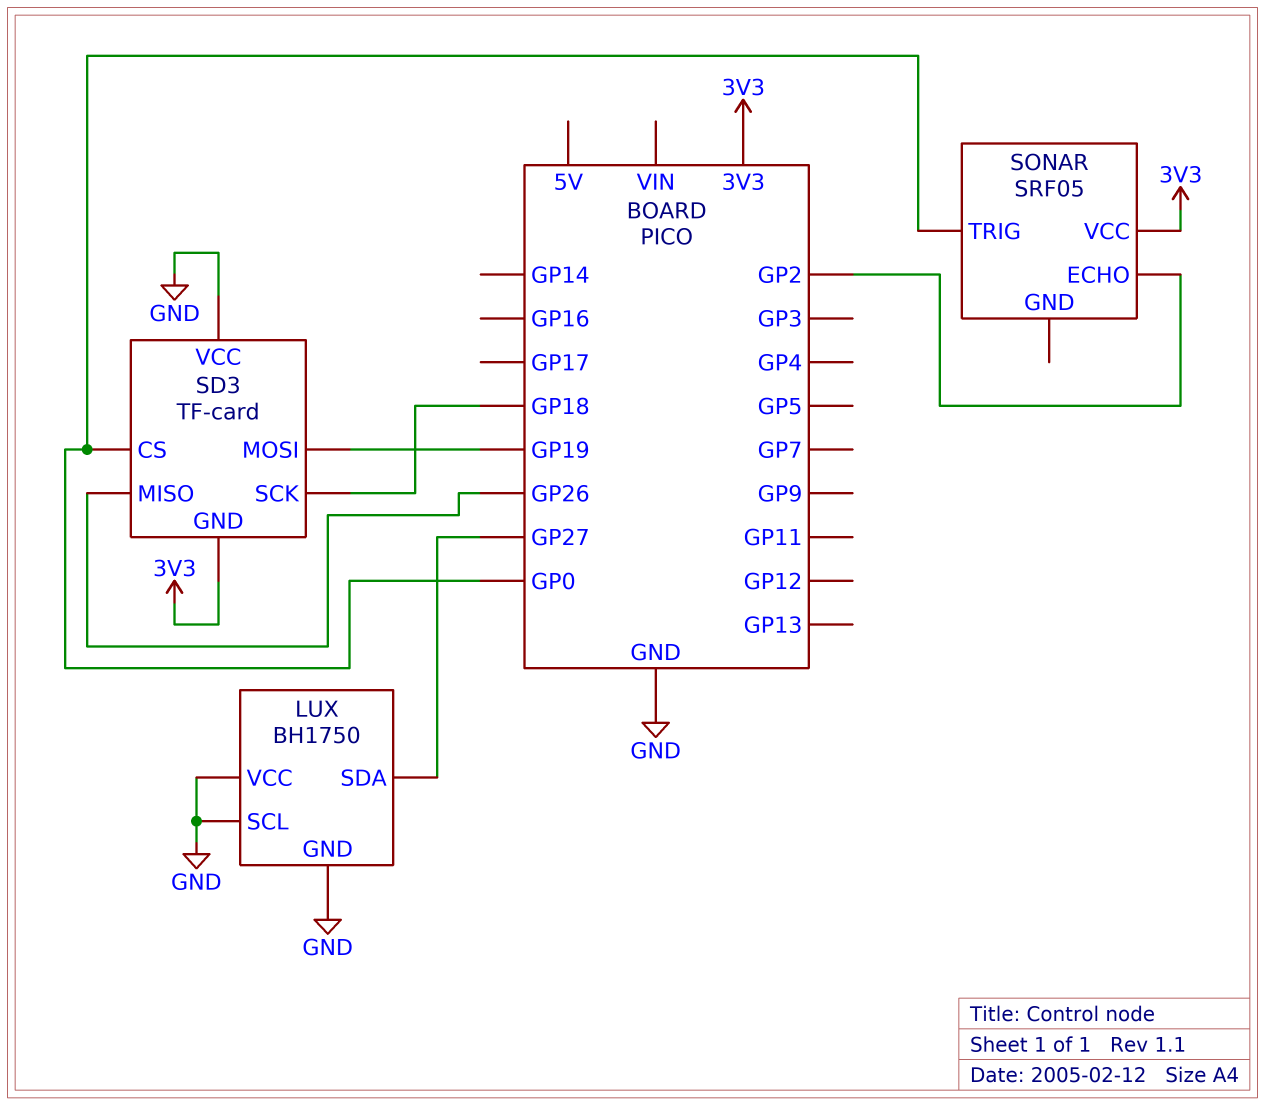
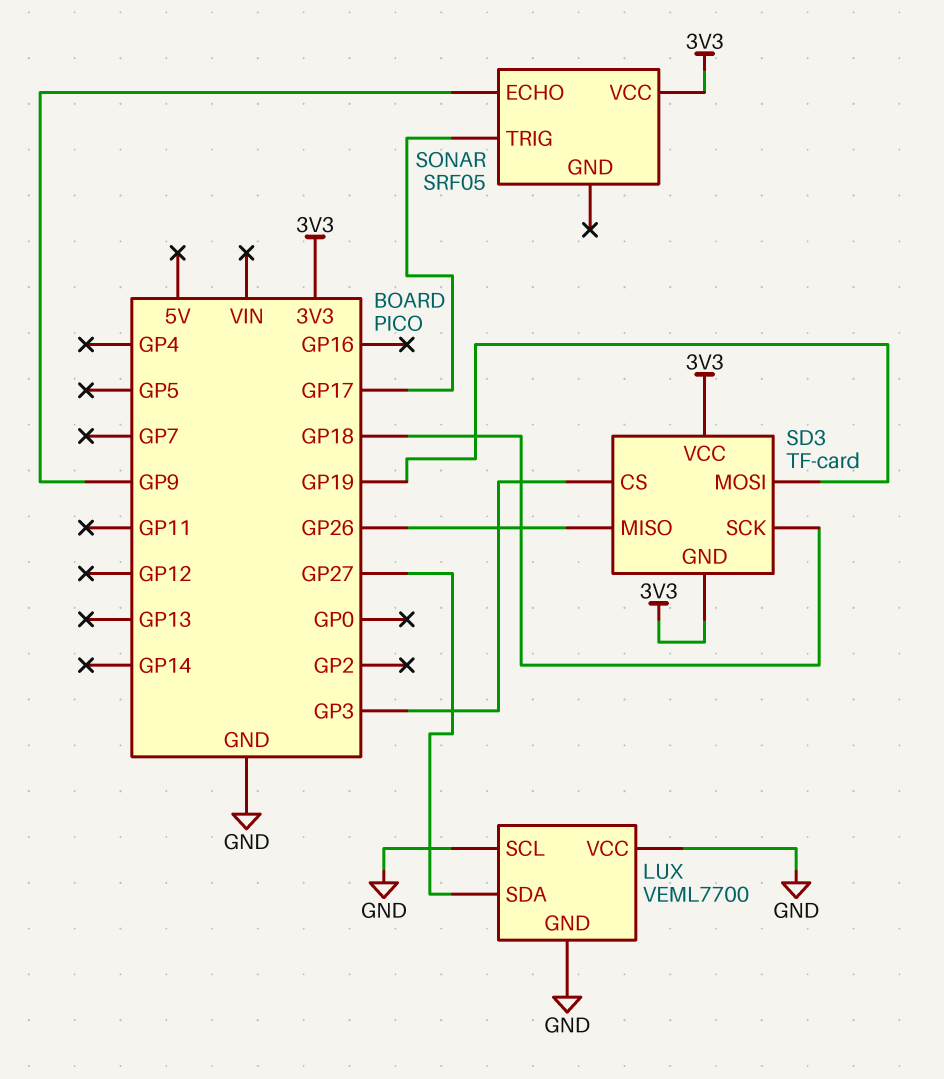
LUX: BH1750 -> VEML7700
SD3 pin CS: GP0 -> GP3
SD3 pin VCC: GND -> 3V3
SONAR pin ECHO: GP2 -> GP9
SONAR pin TRIG: GP0 -> GP17

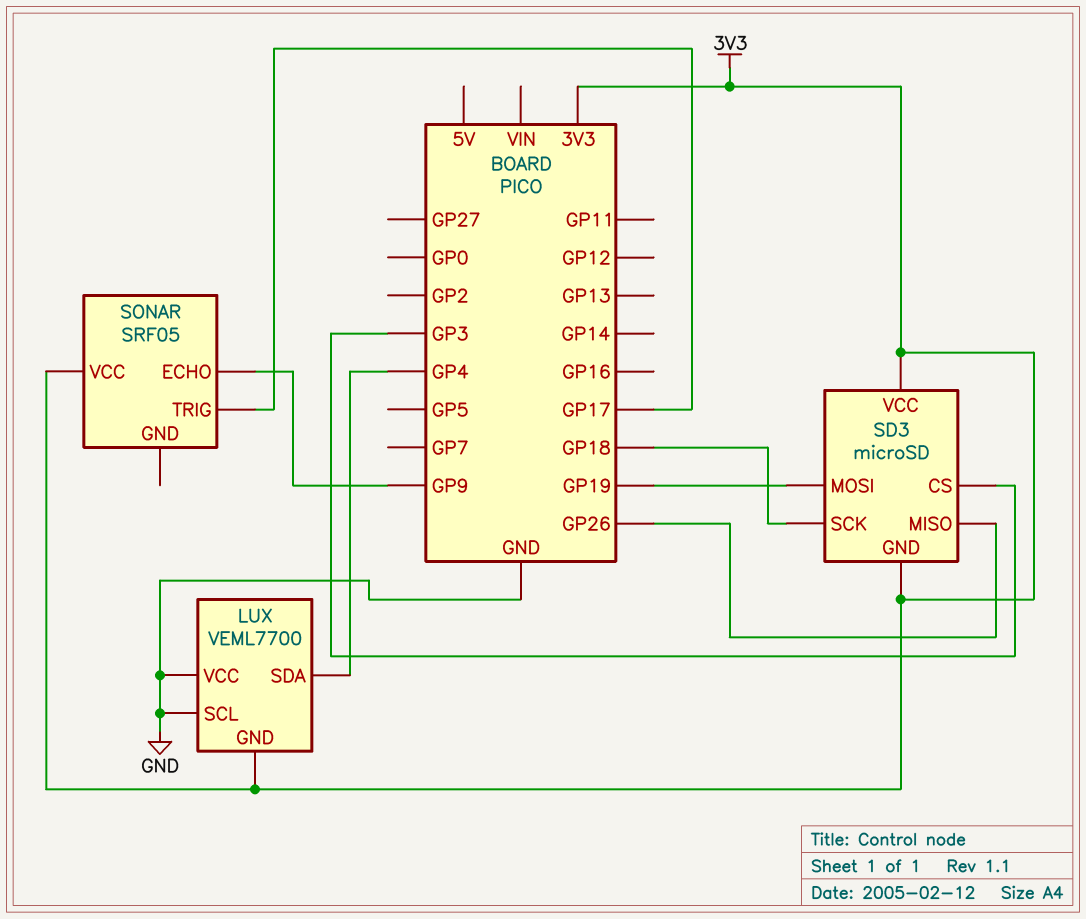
LUX pin GND: GND -> 3V3
LUX pin SDA: GP27 -> GP4
SD3: TF-card -> microSD

